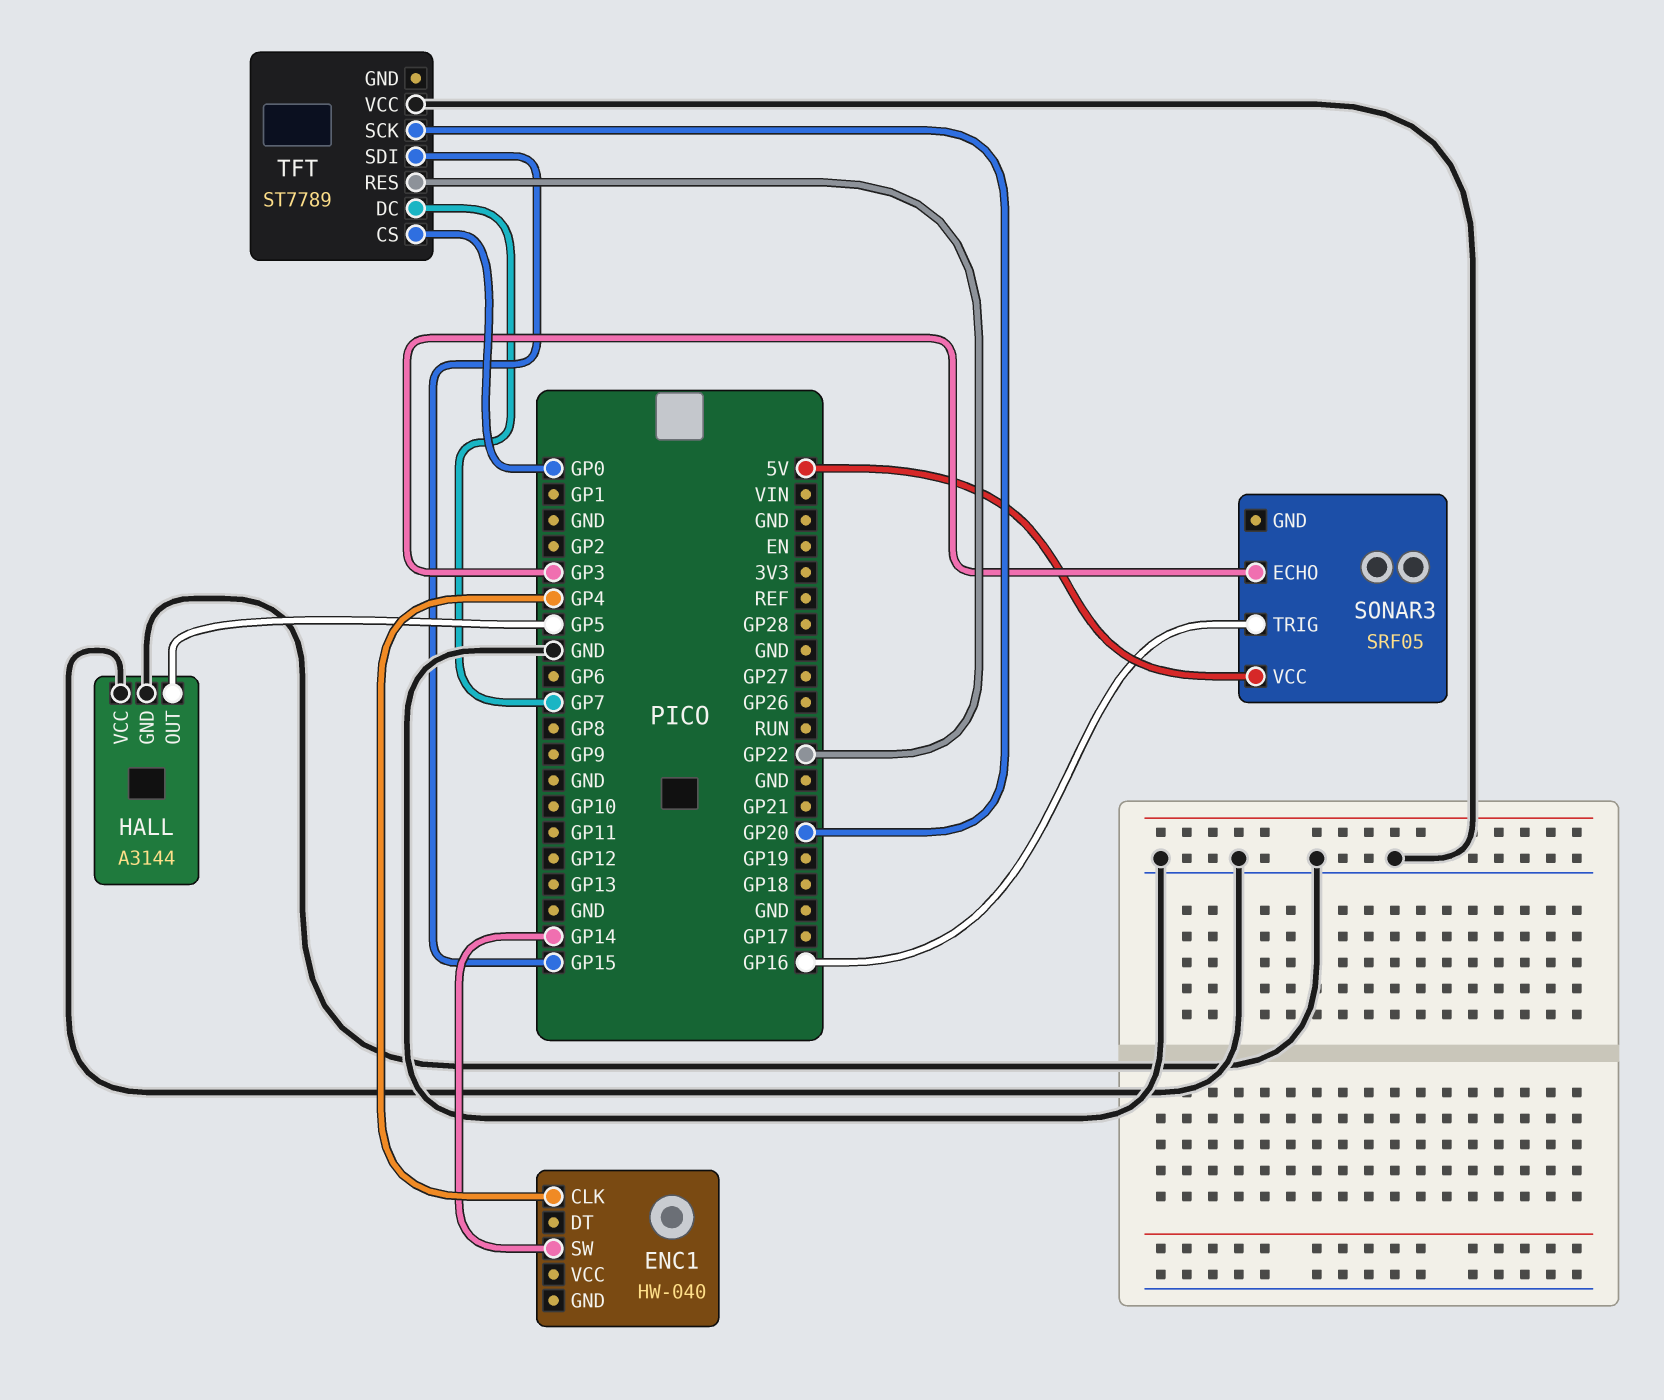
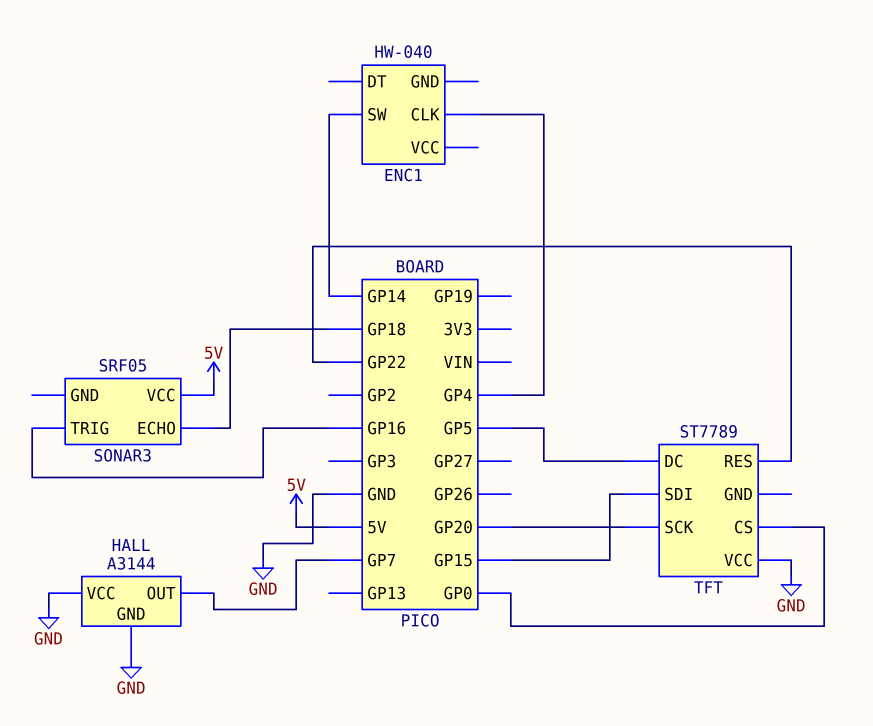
HALL pin OUT: GP5 -> GP7
SONAR3 pin ECHO: GP3 -> GP18
TFT pin DC: GP7 -> GP5

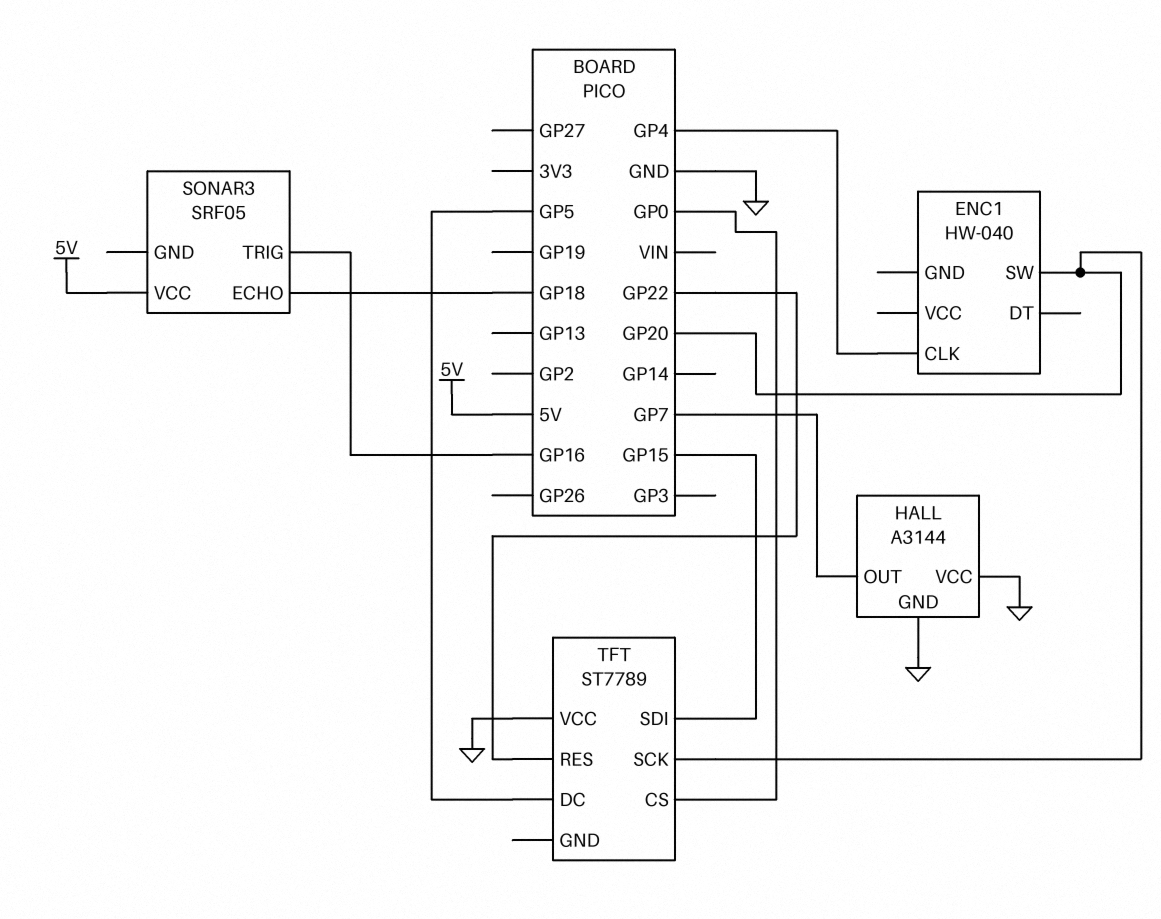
ENC1 pin SW: GP14 -> GP20

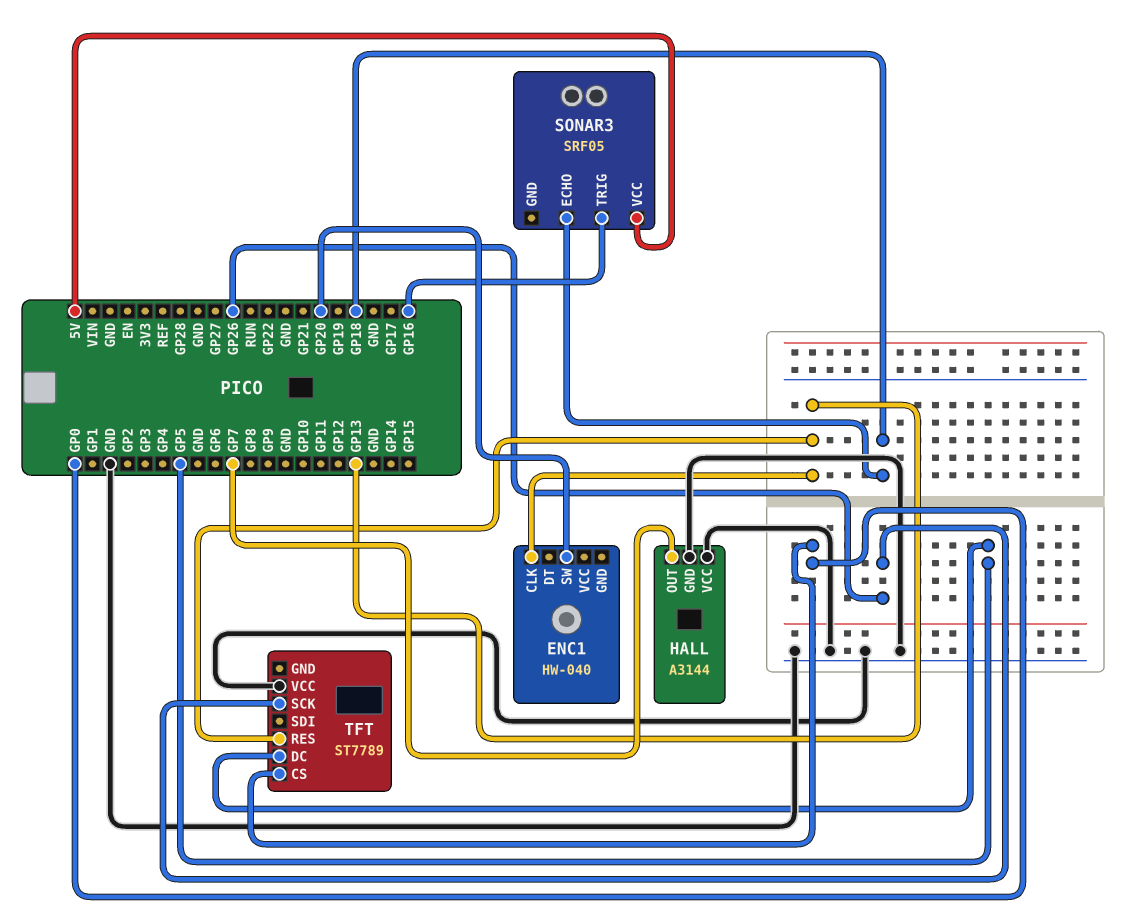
ENC1 pin CLK: GP4 -> GP13
TFT pin RES: GP22 -> GP13
TFT pin SCK: GP20 -> GP26
TFT pin SDI: GP15 -> none

